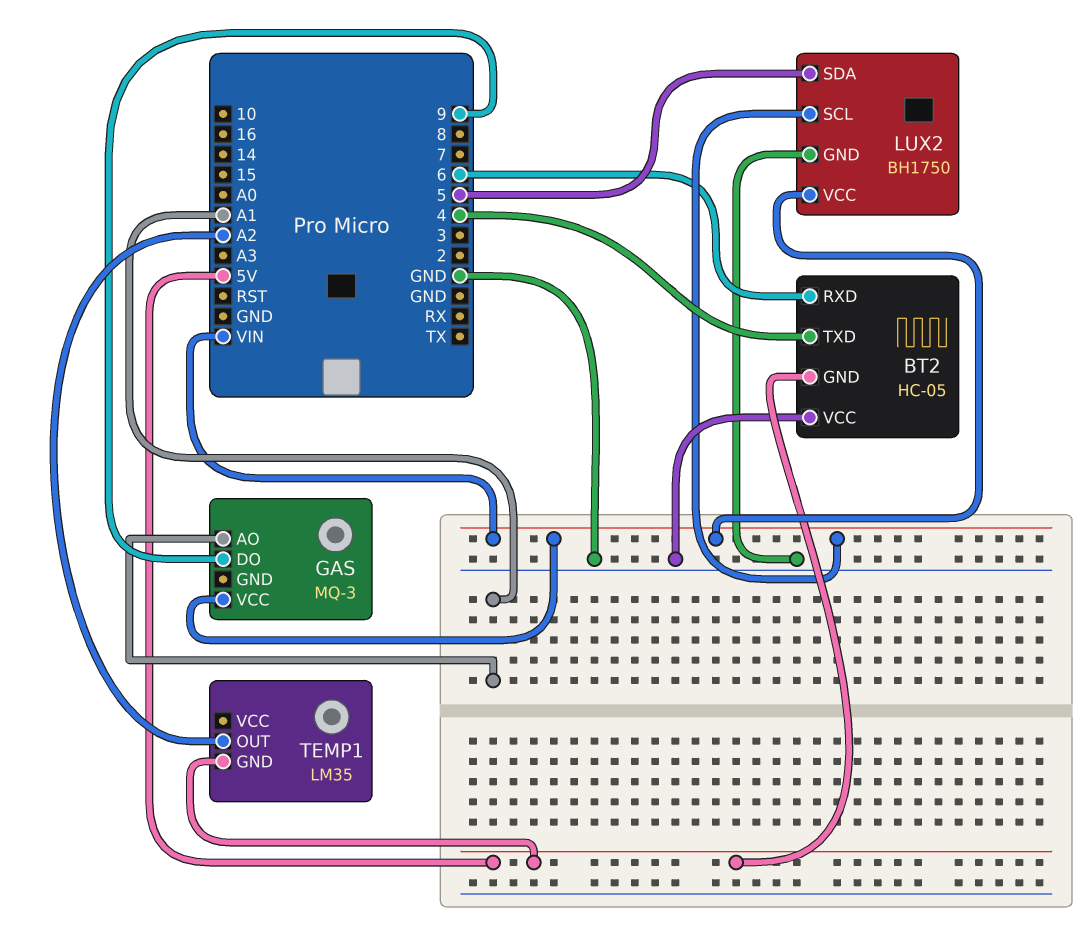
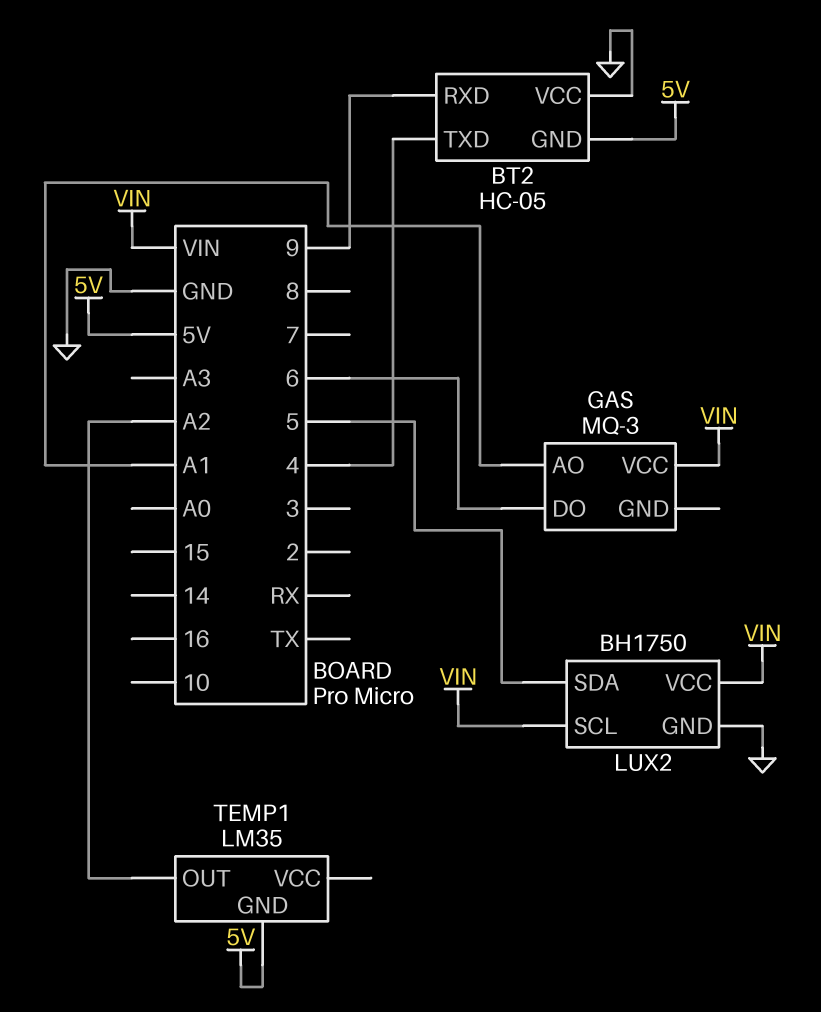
BT2 pin RXD: 6 -> 9
GAS pin DO: 9 -> 6

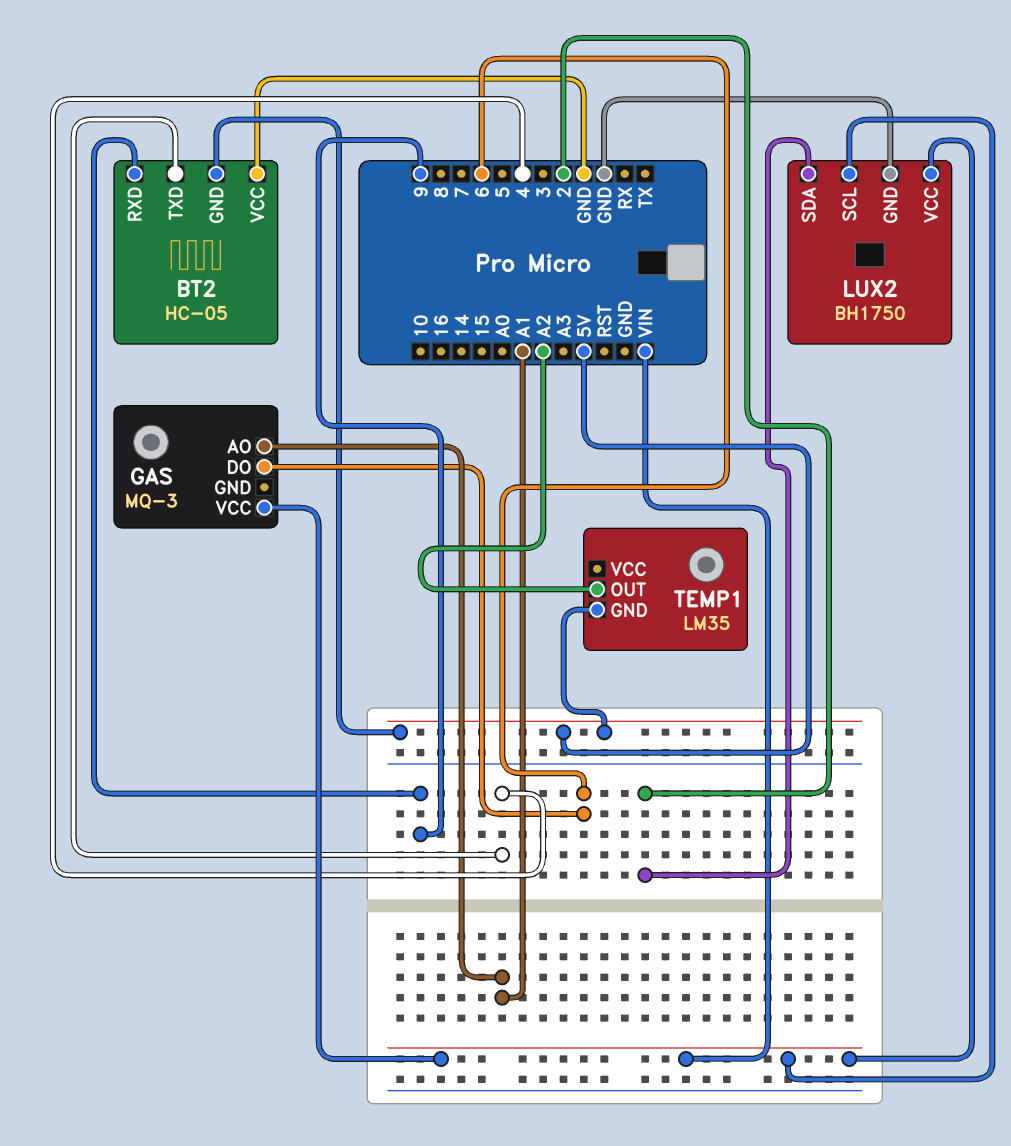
LUX2 pin SDA: 5 -> 2

